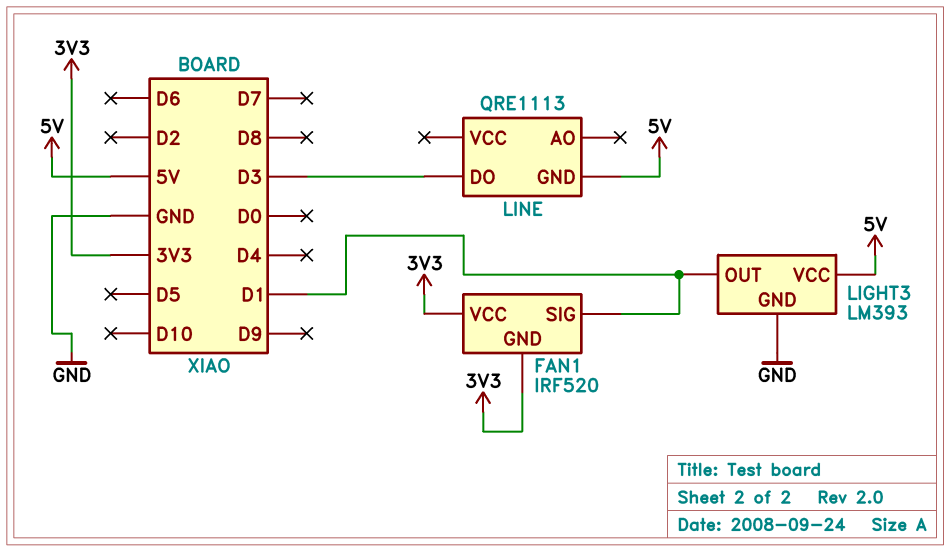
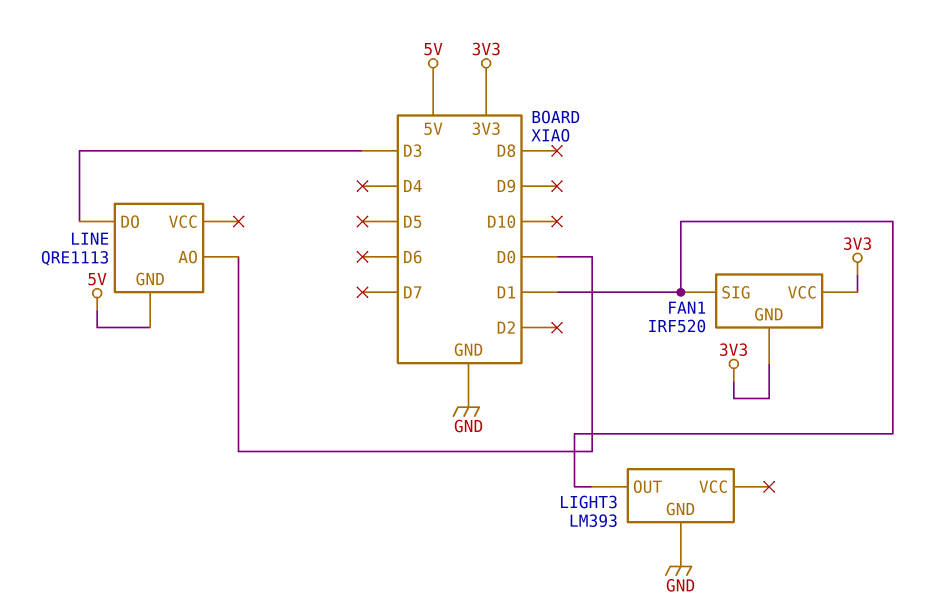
LIGHT3 pin VCC: 5V -> none
LINE pin AO: none -> D0

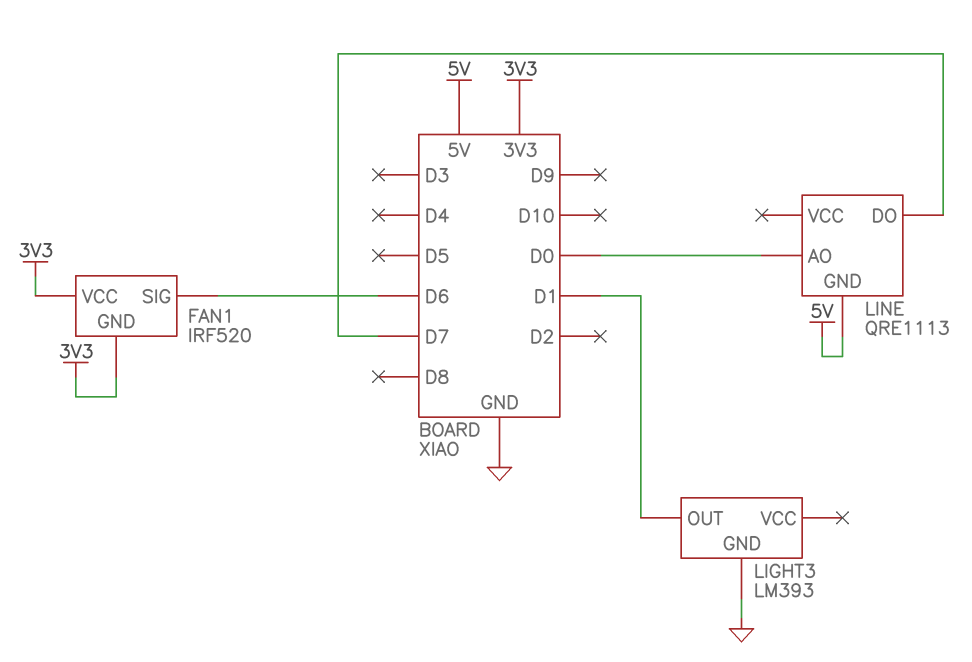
FAN1 pin SIG: D1 -> D6
LINE pin DO: D3 -> D7

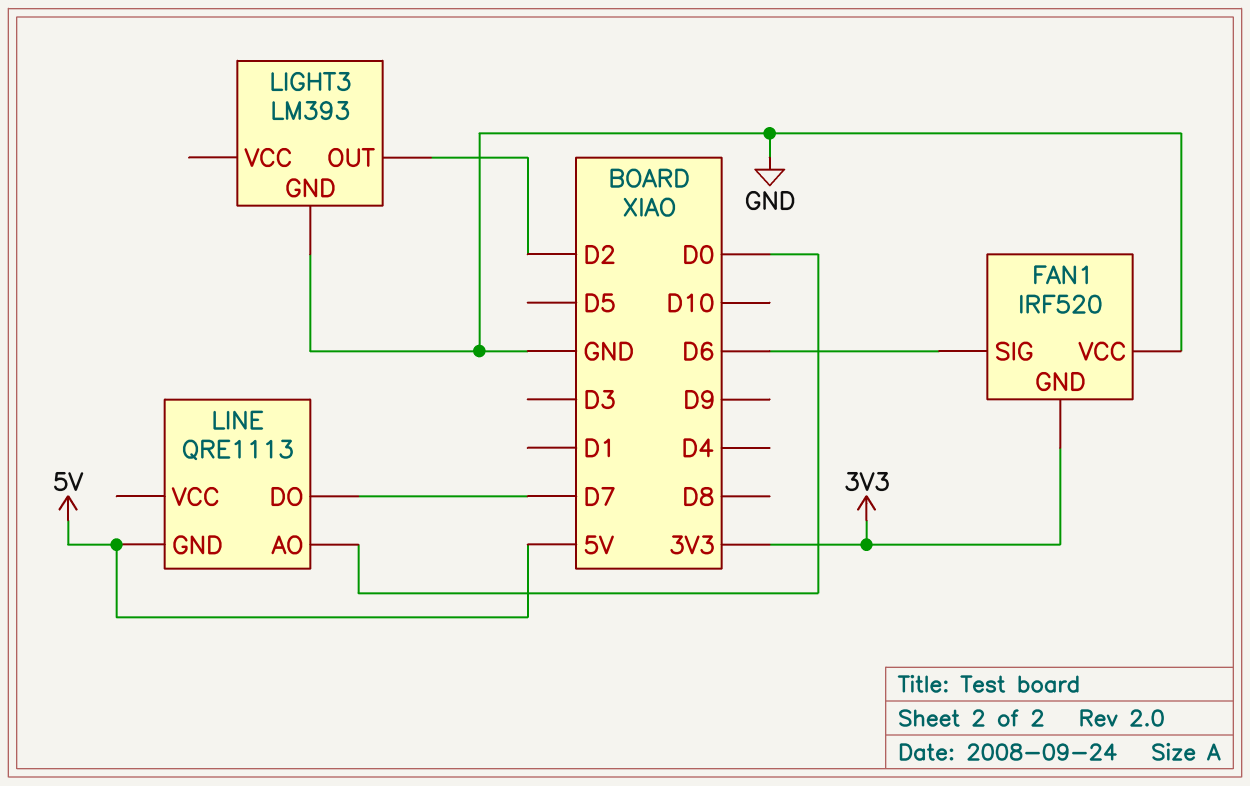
FAN1 pin VCC: 3V3 -> GND
LIGHT3 pin OUT: D1 -> D2

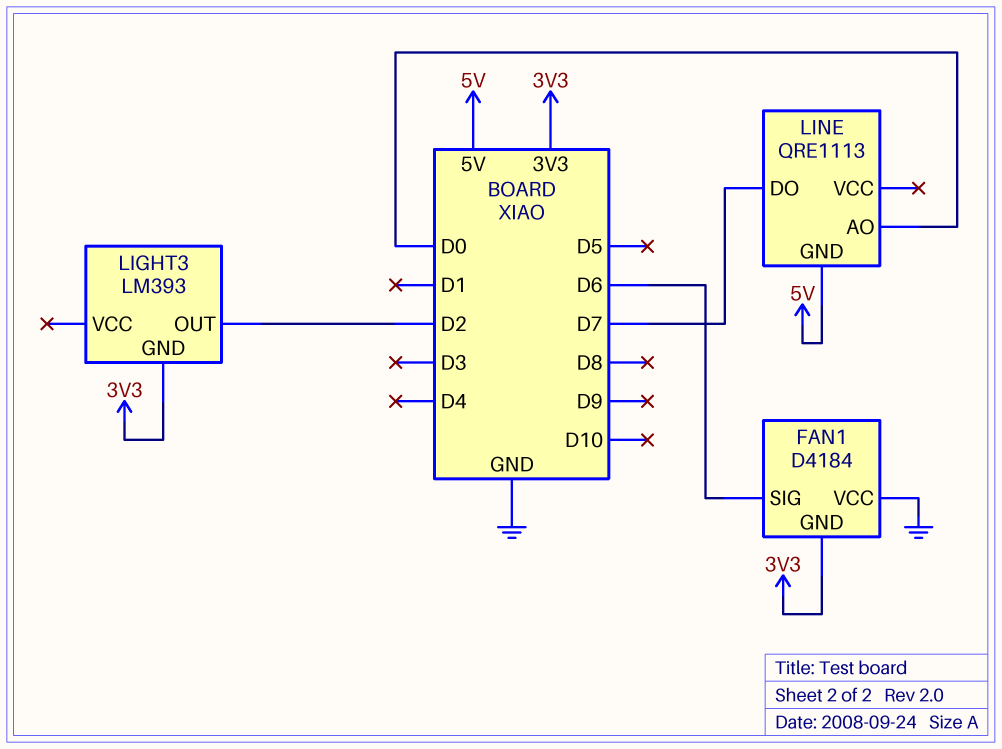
FAN1: IRF520 -> D4184
LIGHT3 pin GND: GND -> 3V3

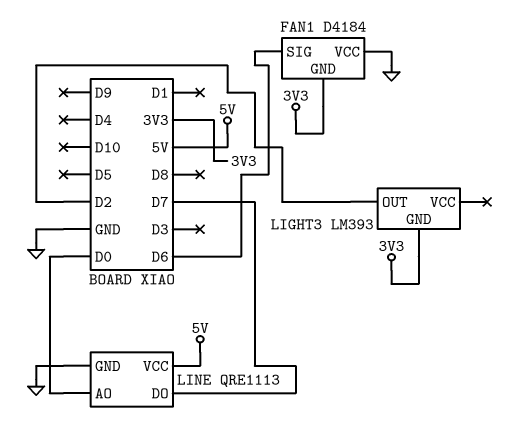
LINE pin GND: 5V -> GND
LINE pin VCC: none -> 5V

